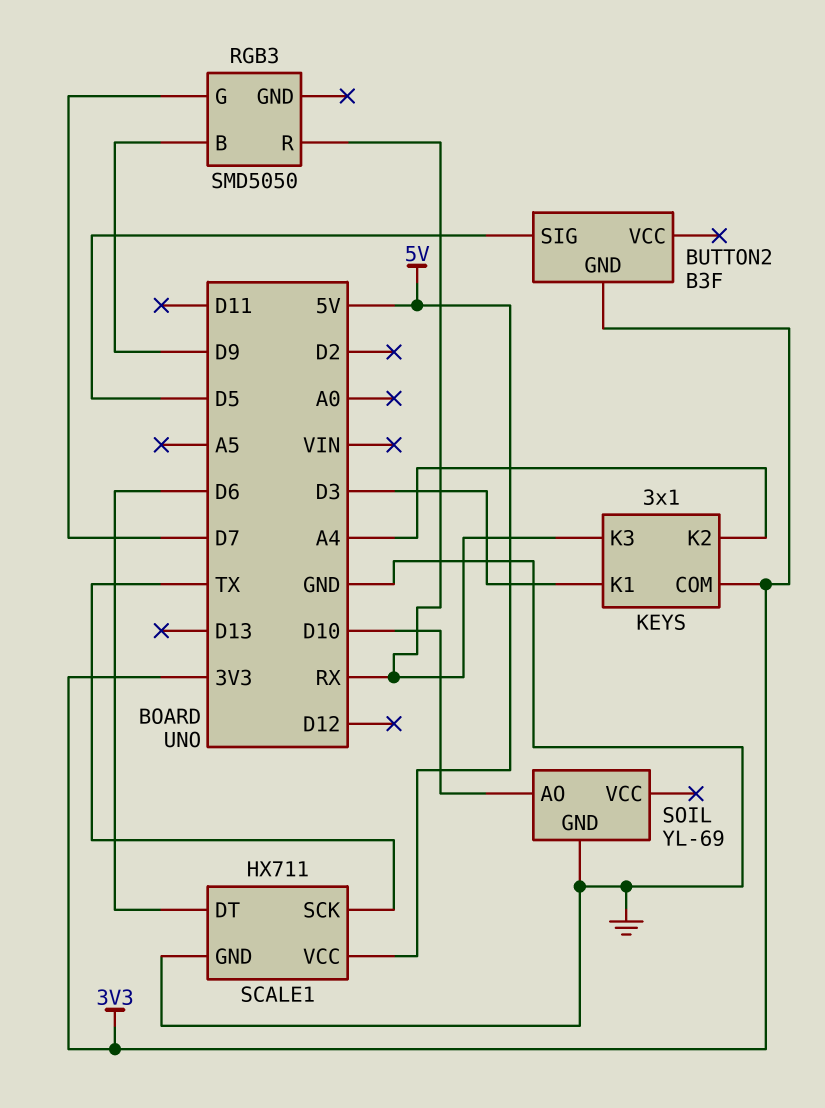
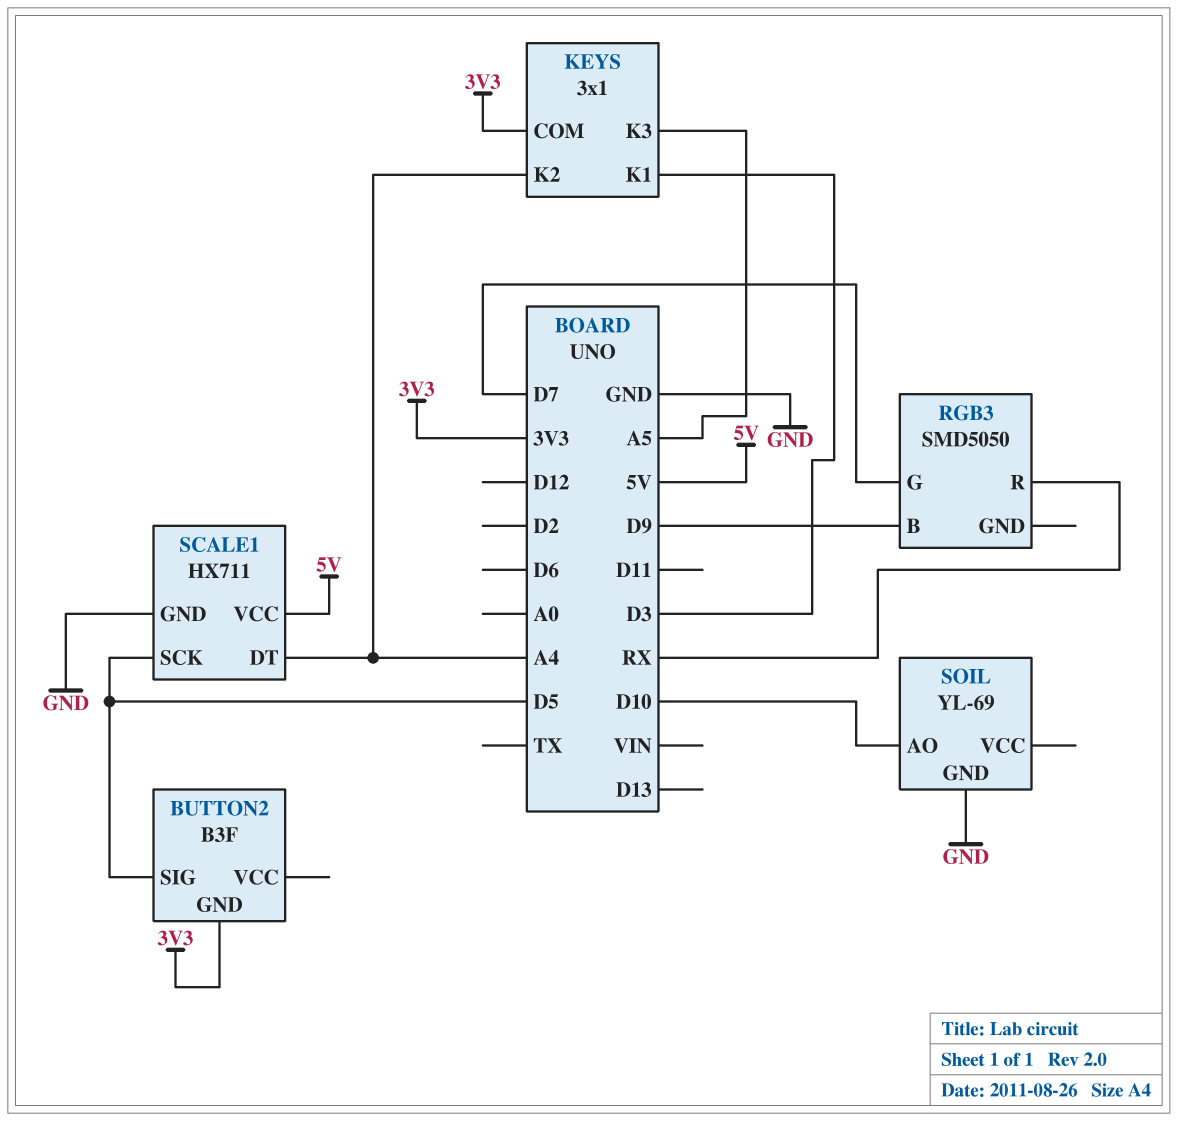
KEYS pin K3: RX -> A5
SCALE1 pin DT: D6 -> A4
SCALE1 pin SCK: TX -> D5

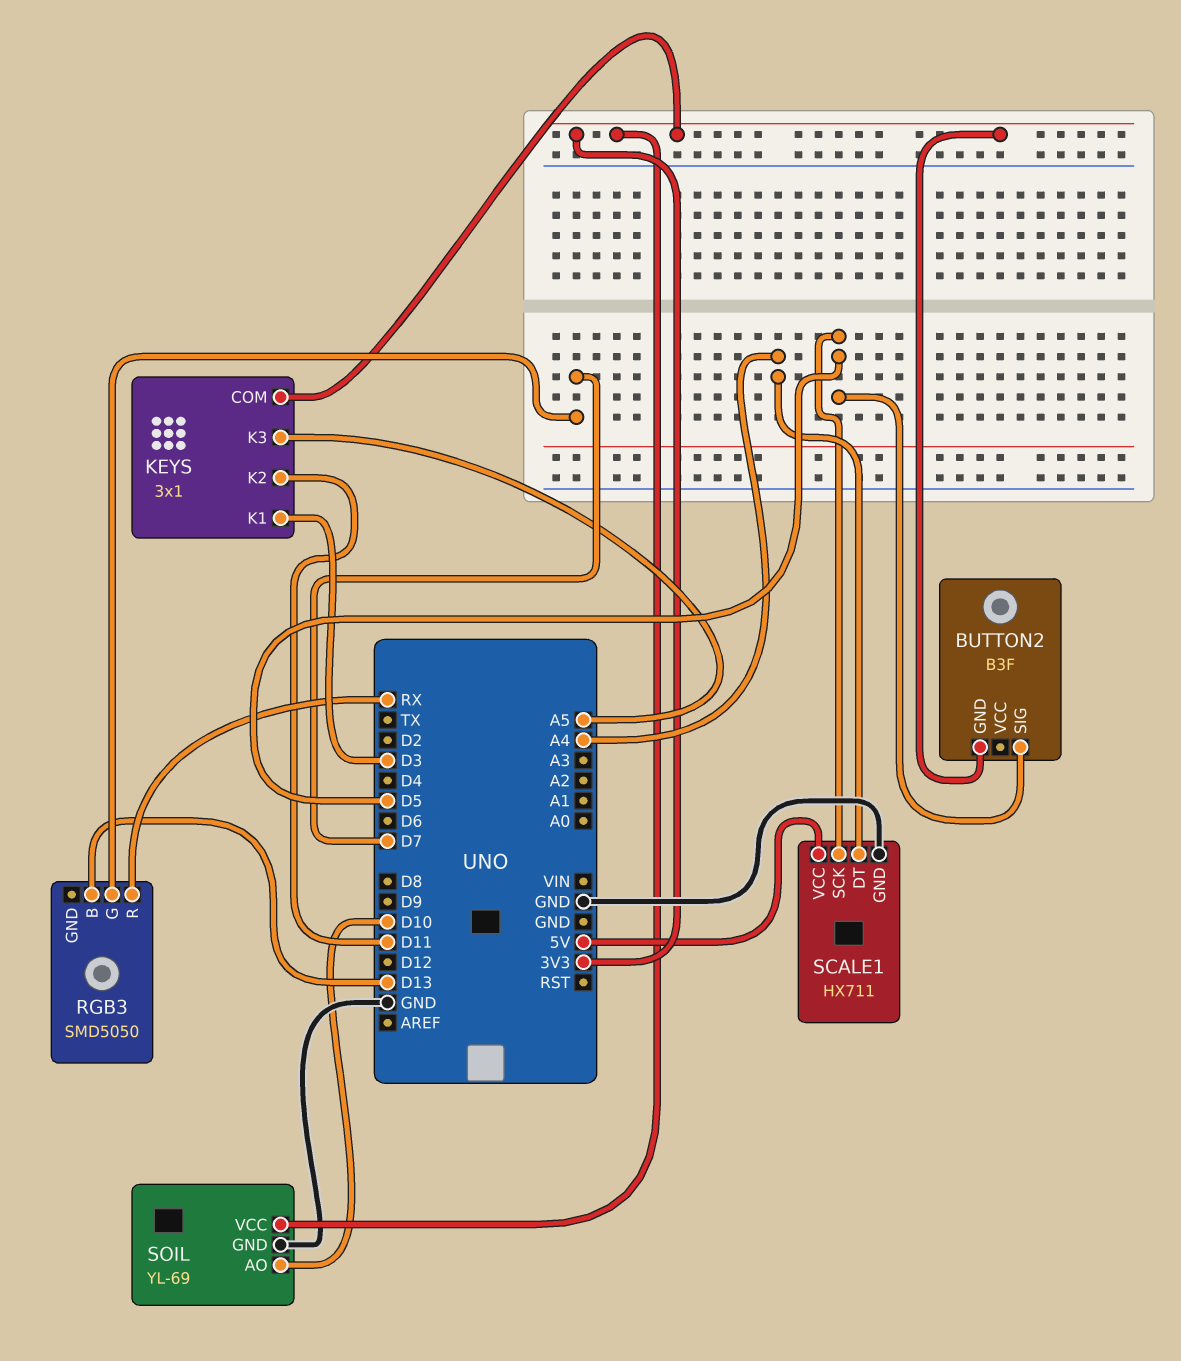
KEYS pin K2: A4 -> D11
RGB3 pin B: D9 -> D13
SOIL pin VCC: none -> 3V3

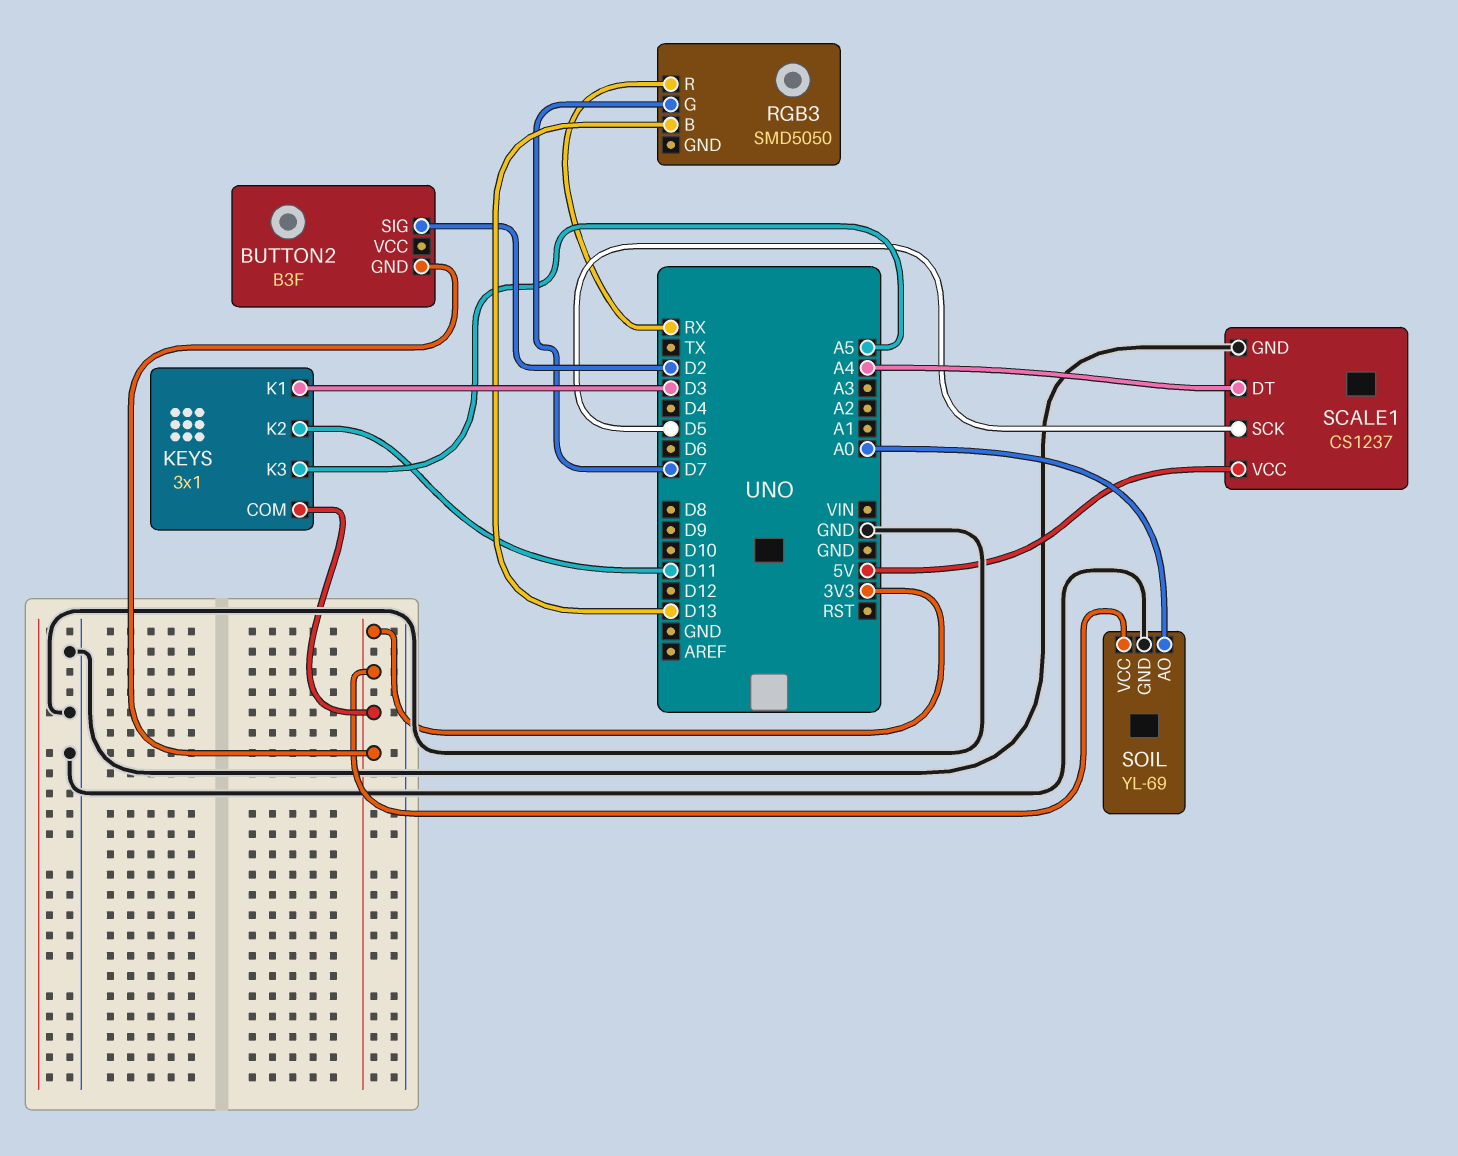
BUTTON2 pin SIG: D5 -> D2
SCALE1: HX711 -> CS1237
SOIL pin AO: D10 -> A0

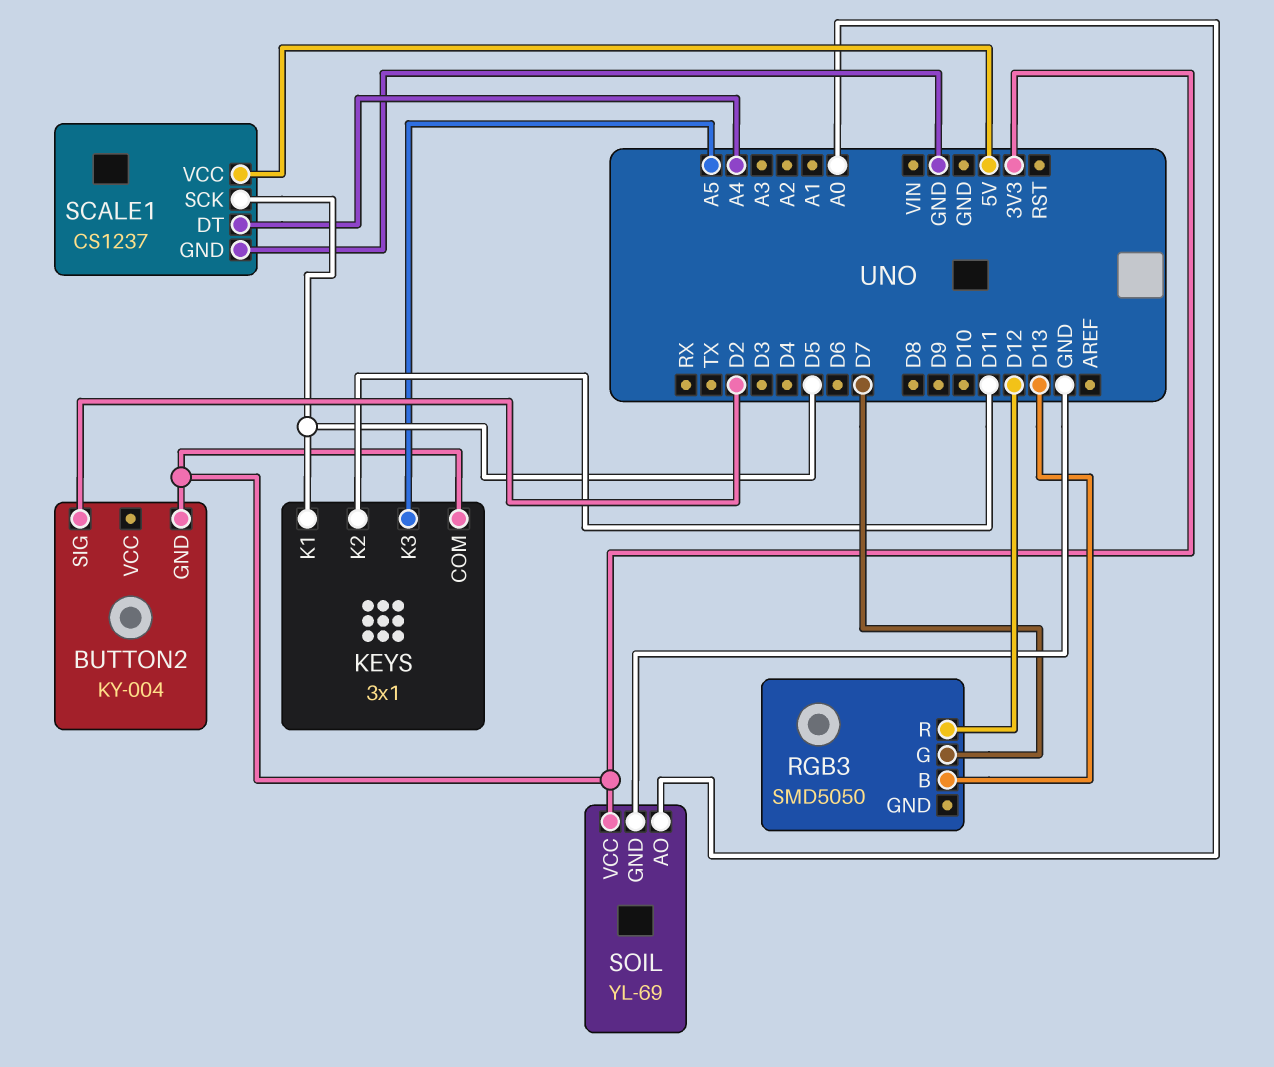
BUTTON2: B3F -> KY-004
KEYS pin K1: D3 -> D5
RGB3 pin R: RX -> D12

